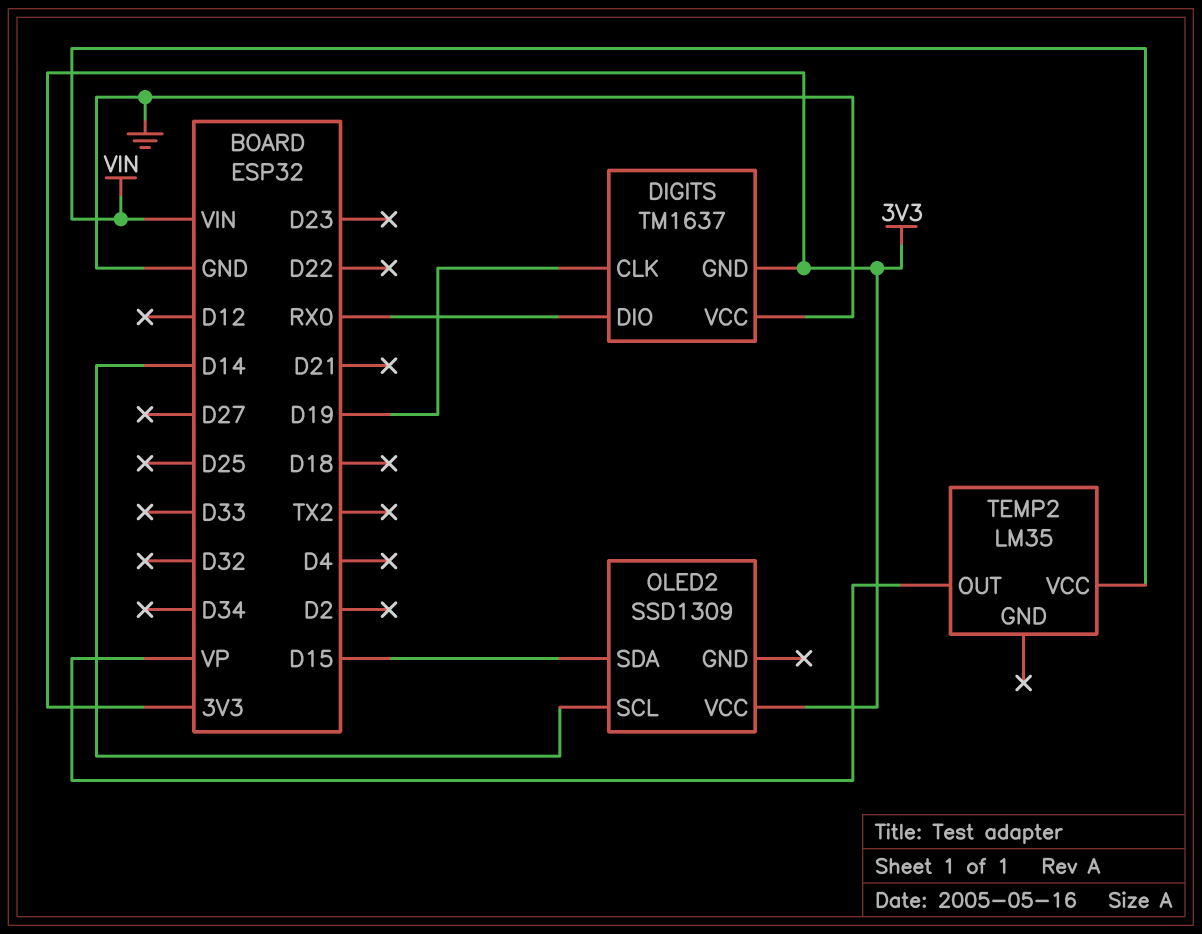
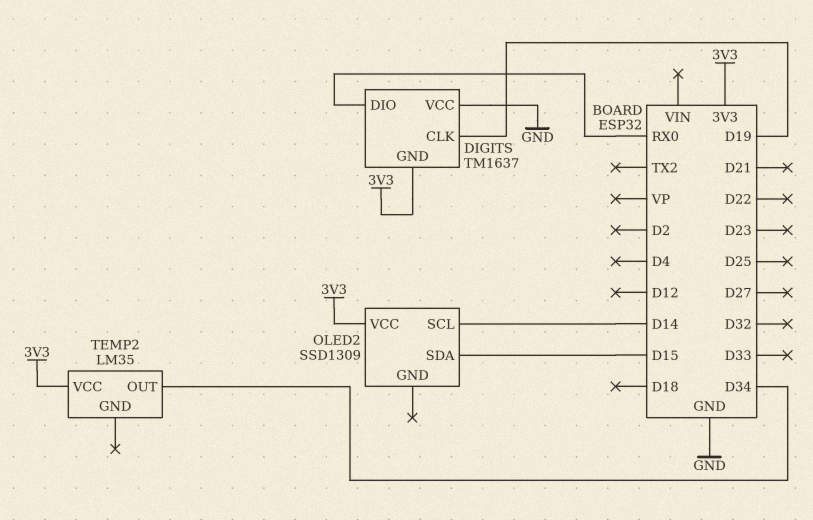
TEMP2 pin OUT: VP -> D34
TEMP2 pin VCC: VIN -> 3V3

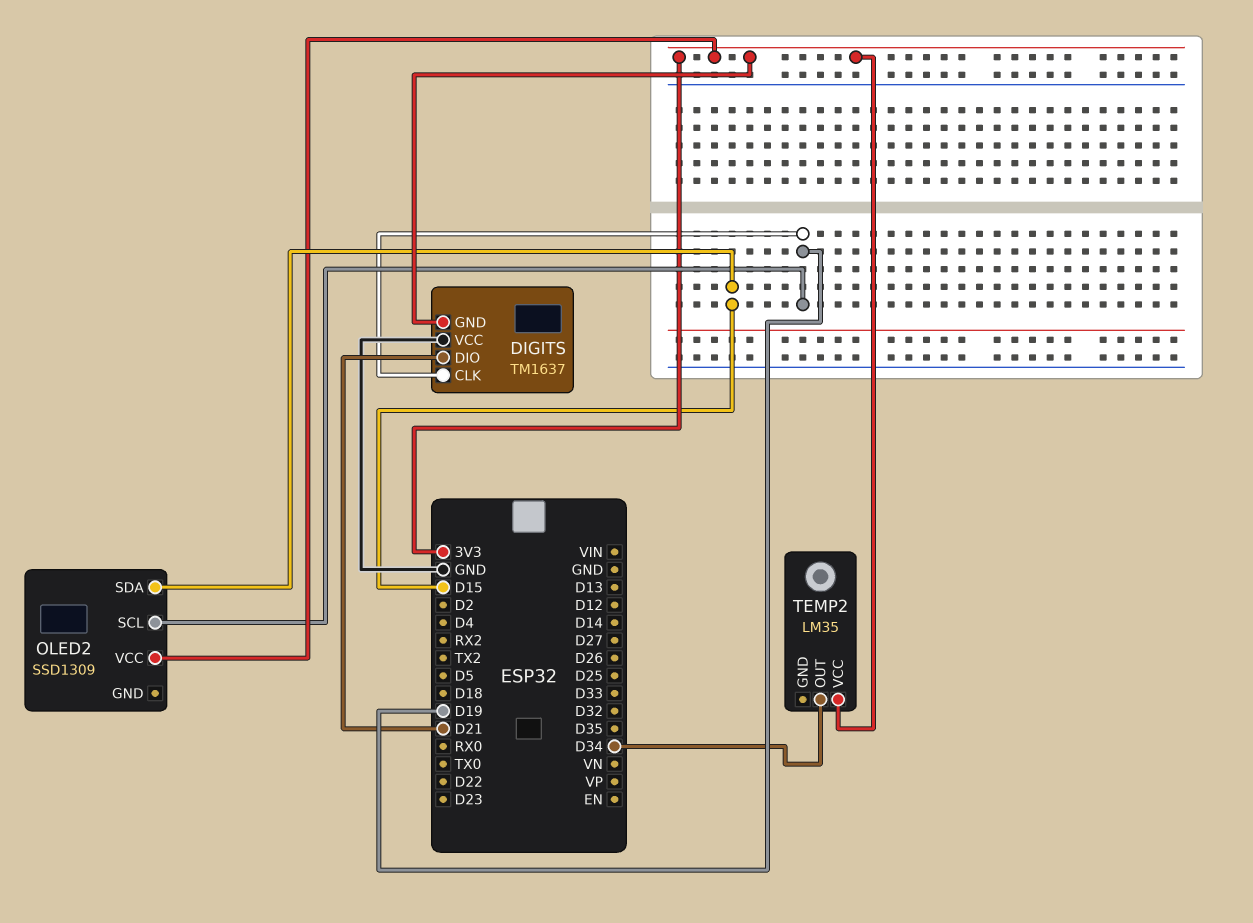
DIGITS pin DIO: RX0 -> D21
OLED2 pin SCL: D14 -> D19

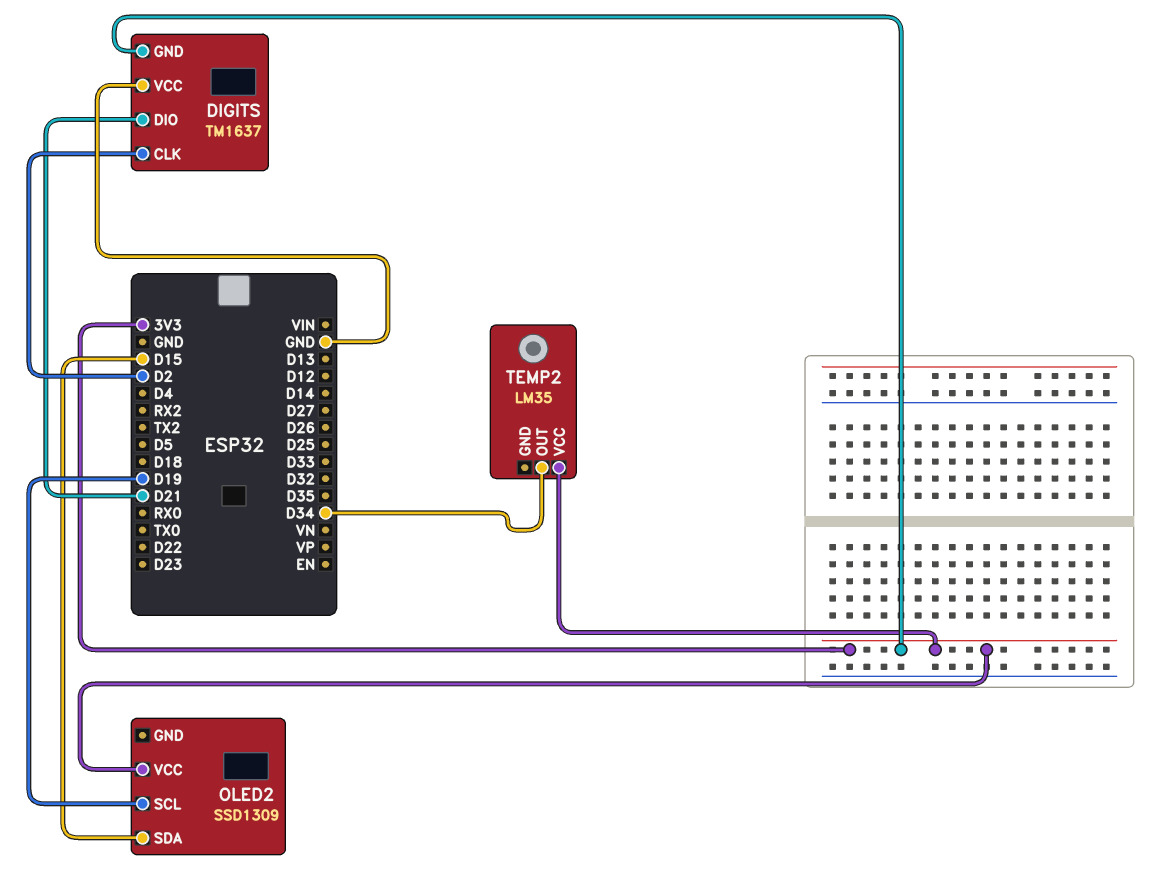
DIGITS pin CLK: D19 -> D2

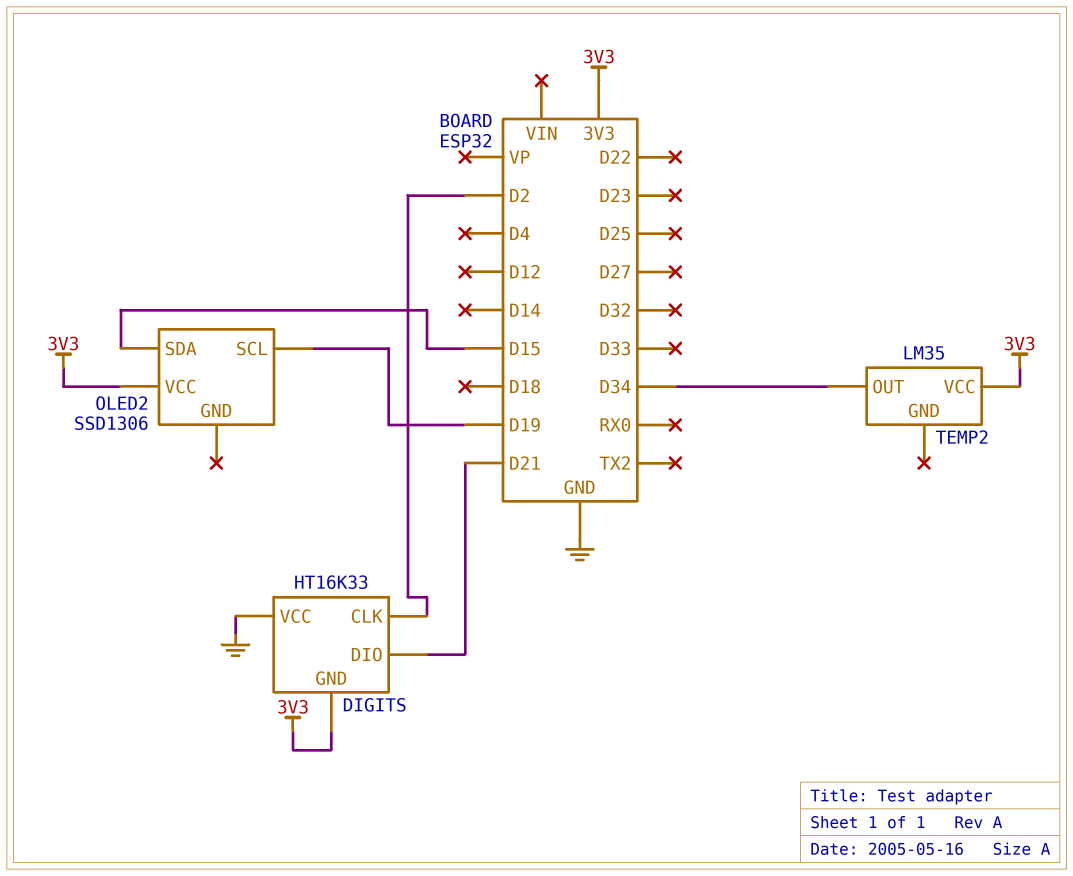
DIGITS: TM1637 -> HT16K33
OLED2: SSD1309 -> SSD1306

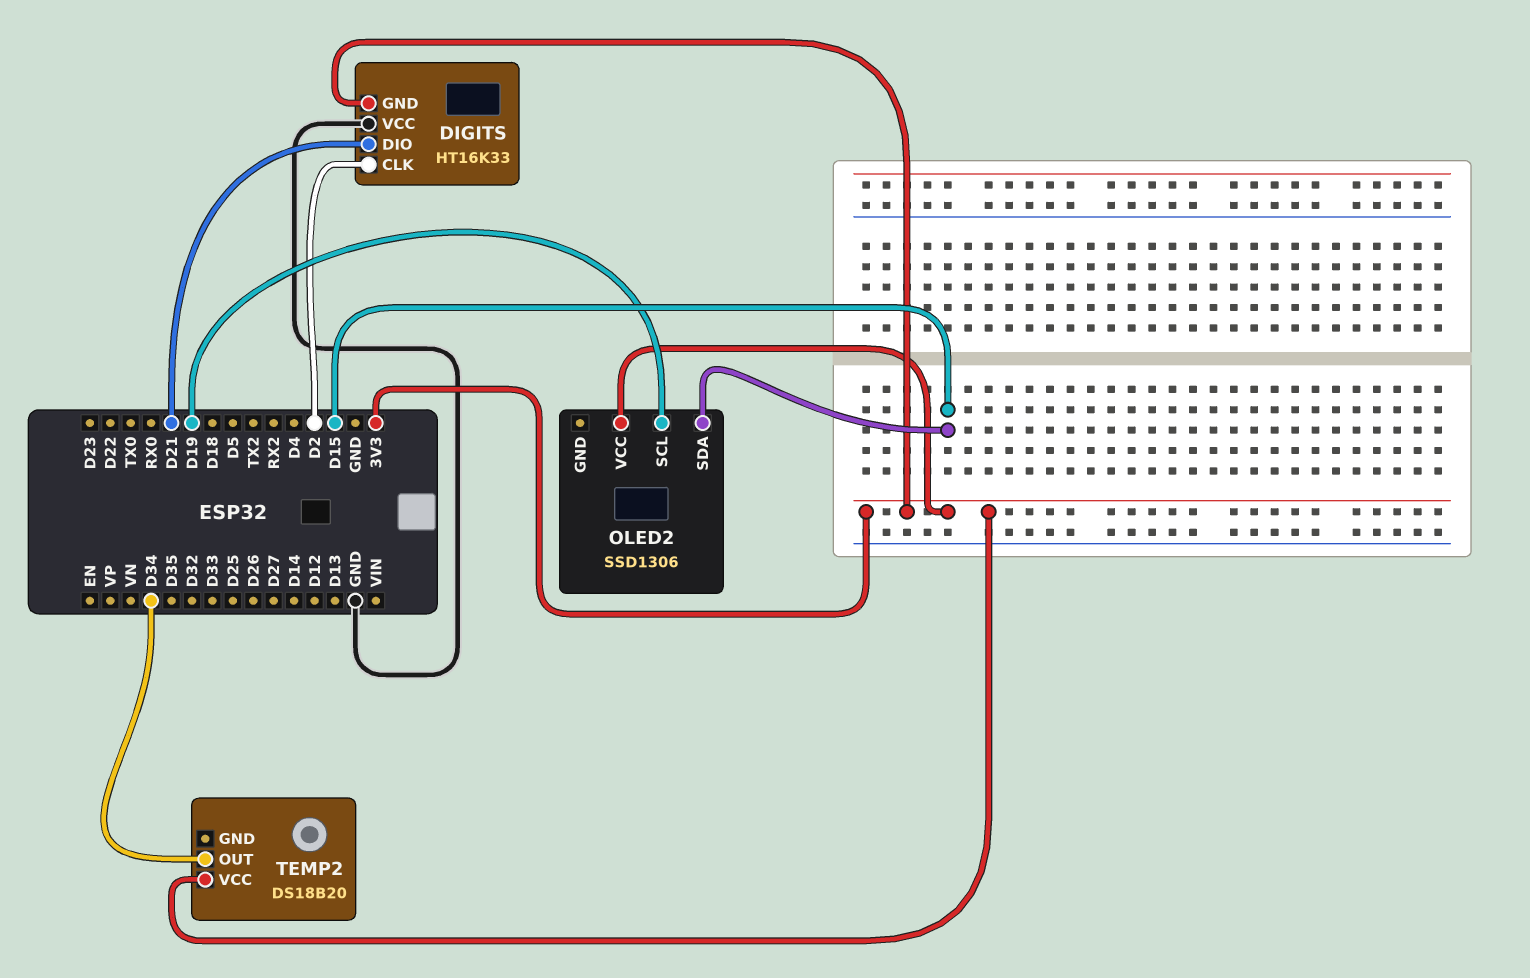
TEMP2: LM35 -> DS18B20

